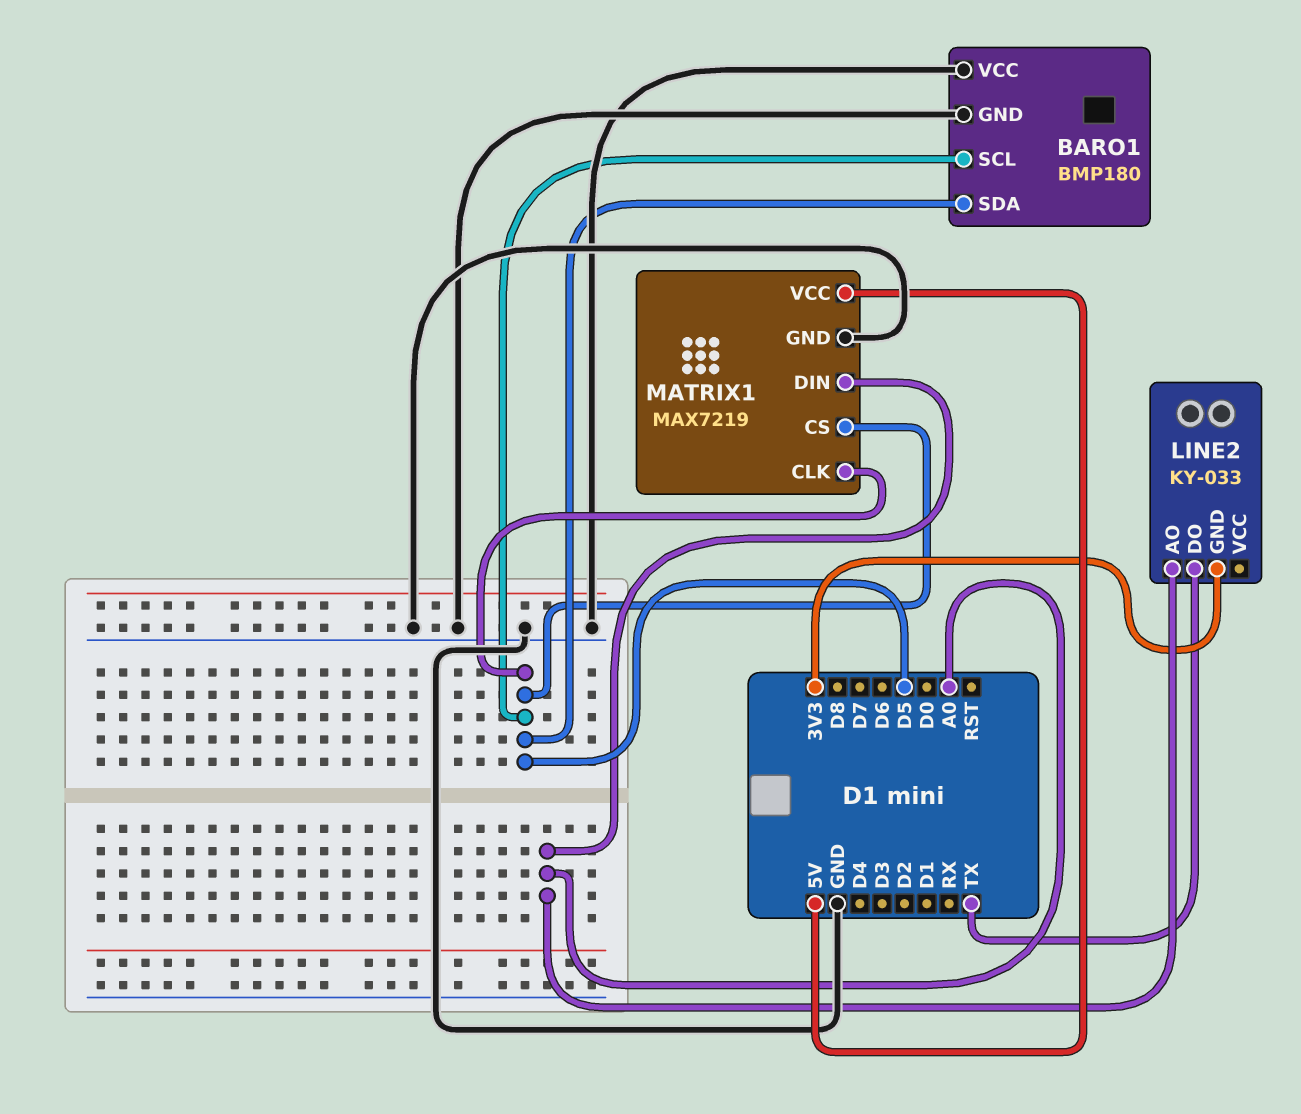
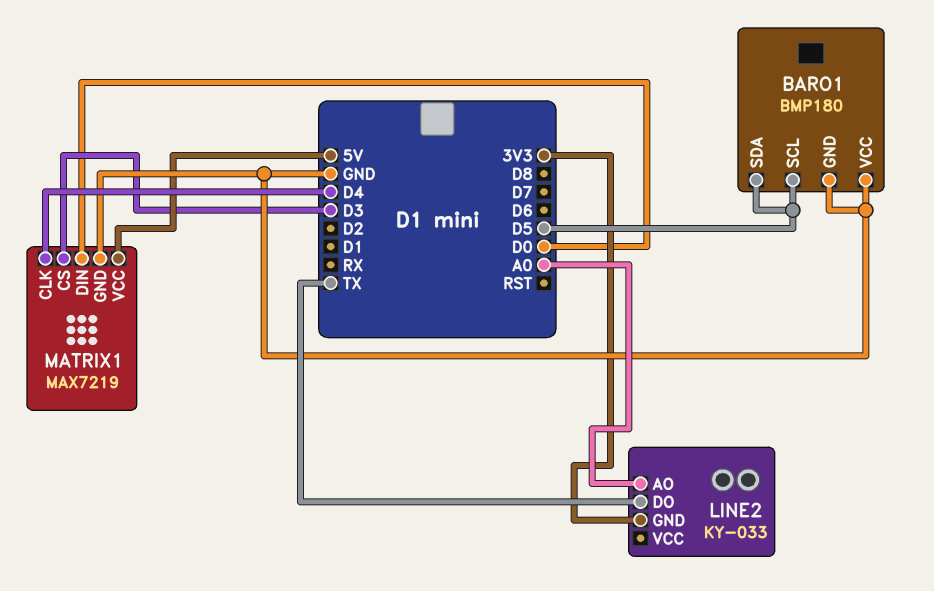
MATRIX1 pin CLK: D5 -> D4
MATRIX1 pin CS: D5 -> D3
MATRIX1 pin DIN: A0 -> D0

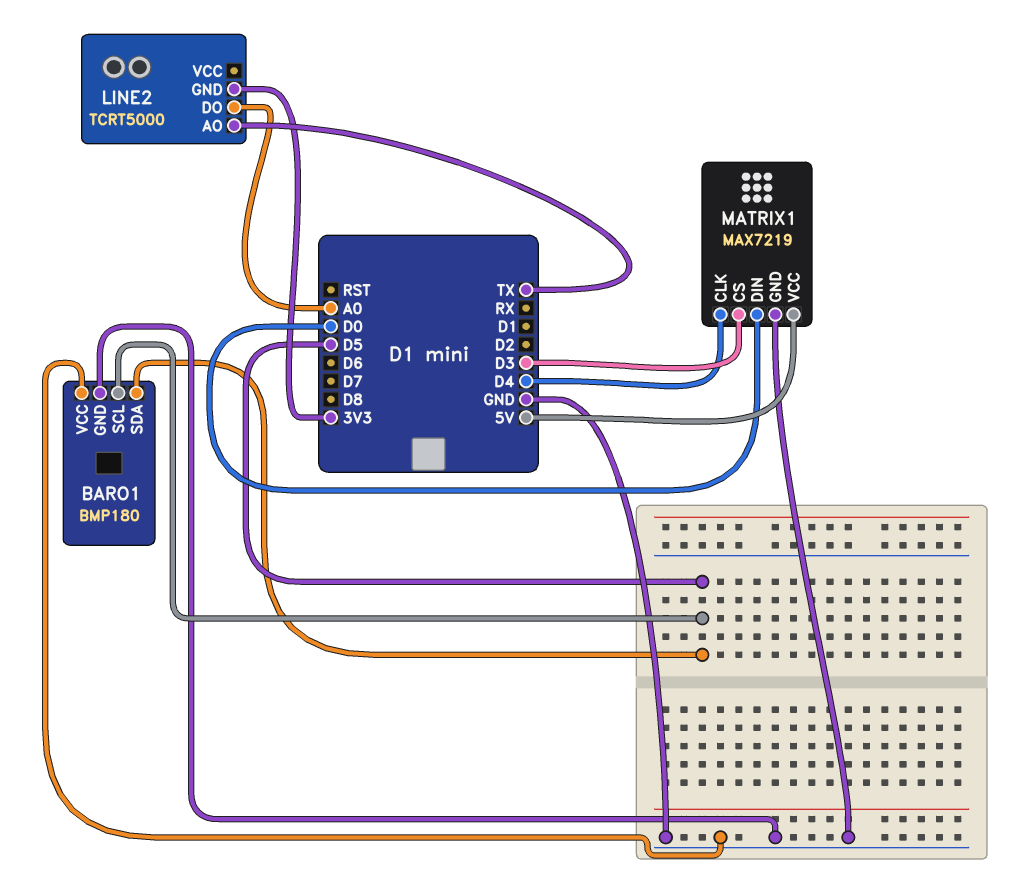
LINE2: KY-033 -> TCRT5000
LINE2 pin AO: A0 -> TX
LINE2 pin DO: TX -> A0

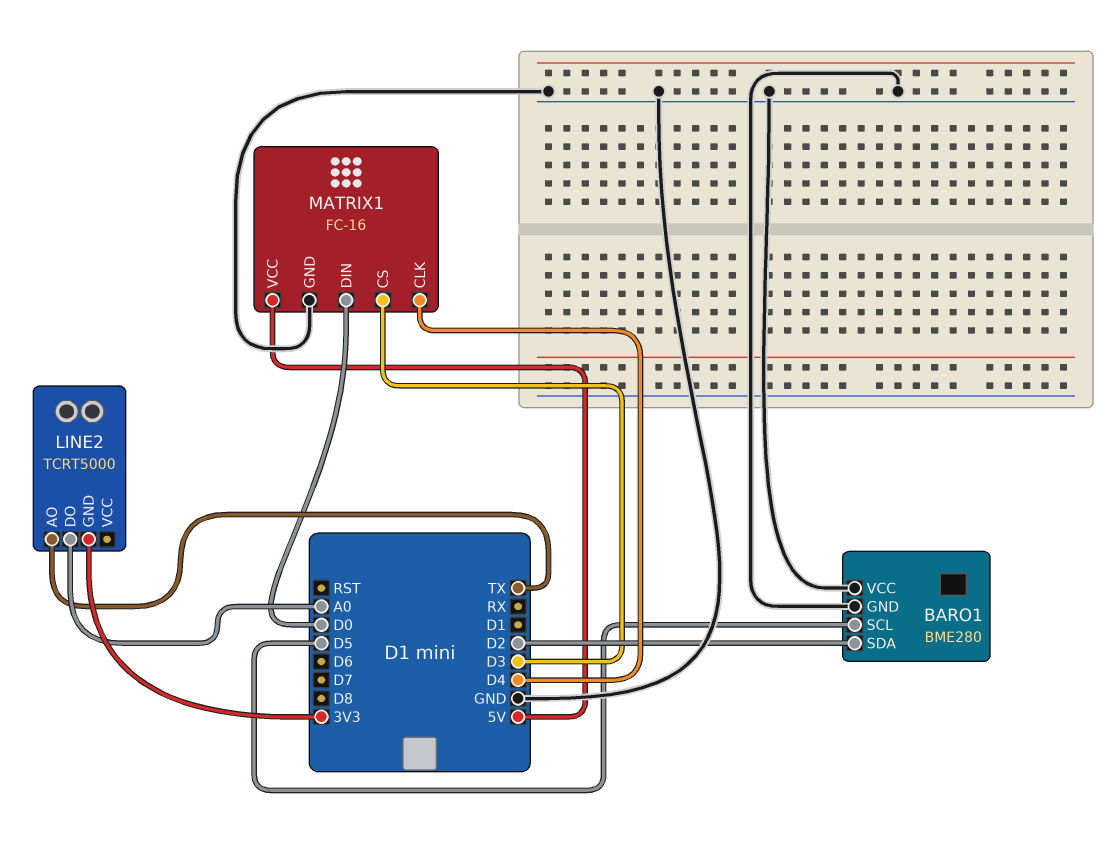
BARO1: BMP180 -> BME280
BARO1 pin SDA: D5 -> D2
MATRIX1: MAX7219 -> FC-16

